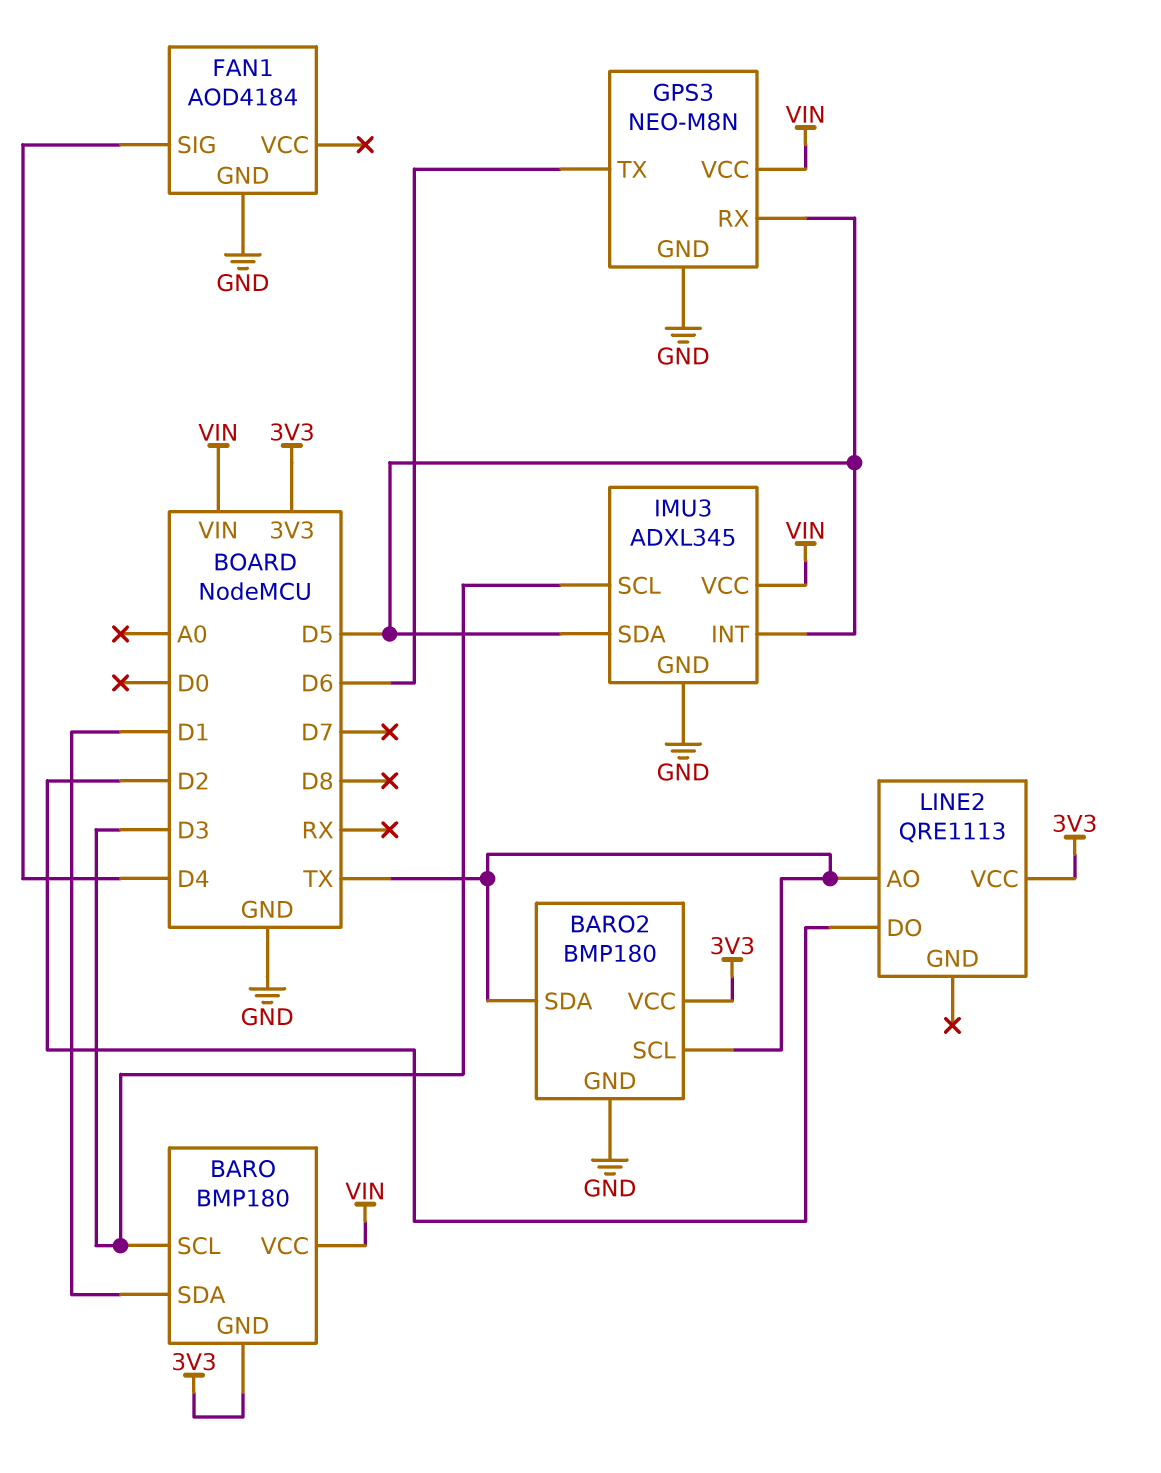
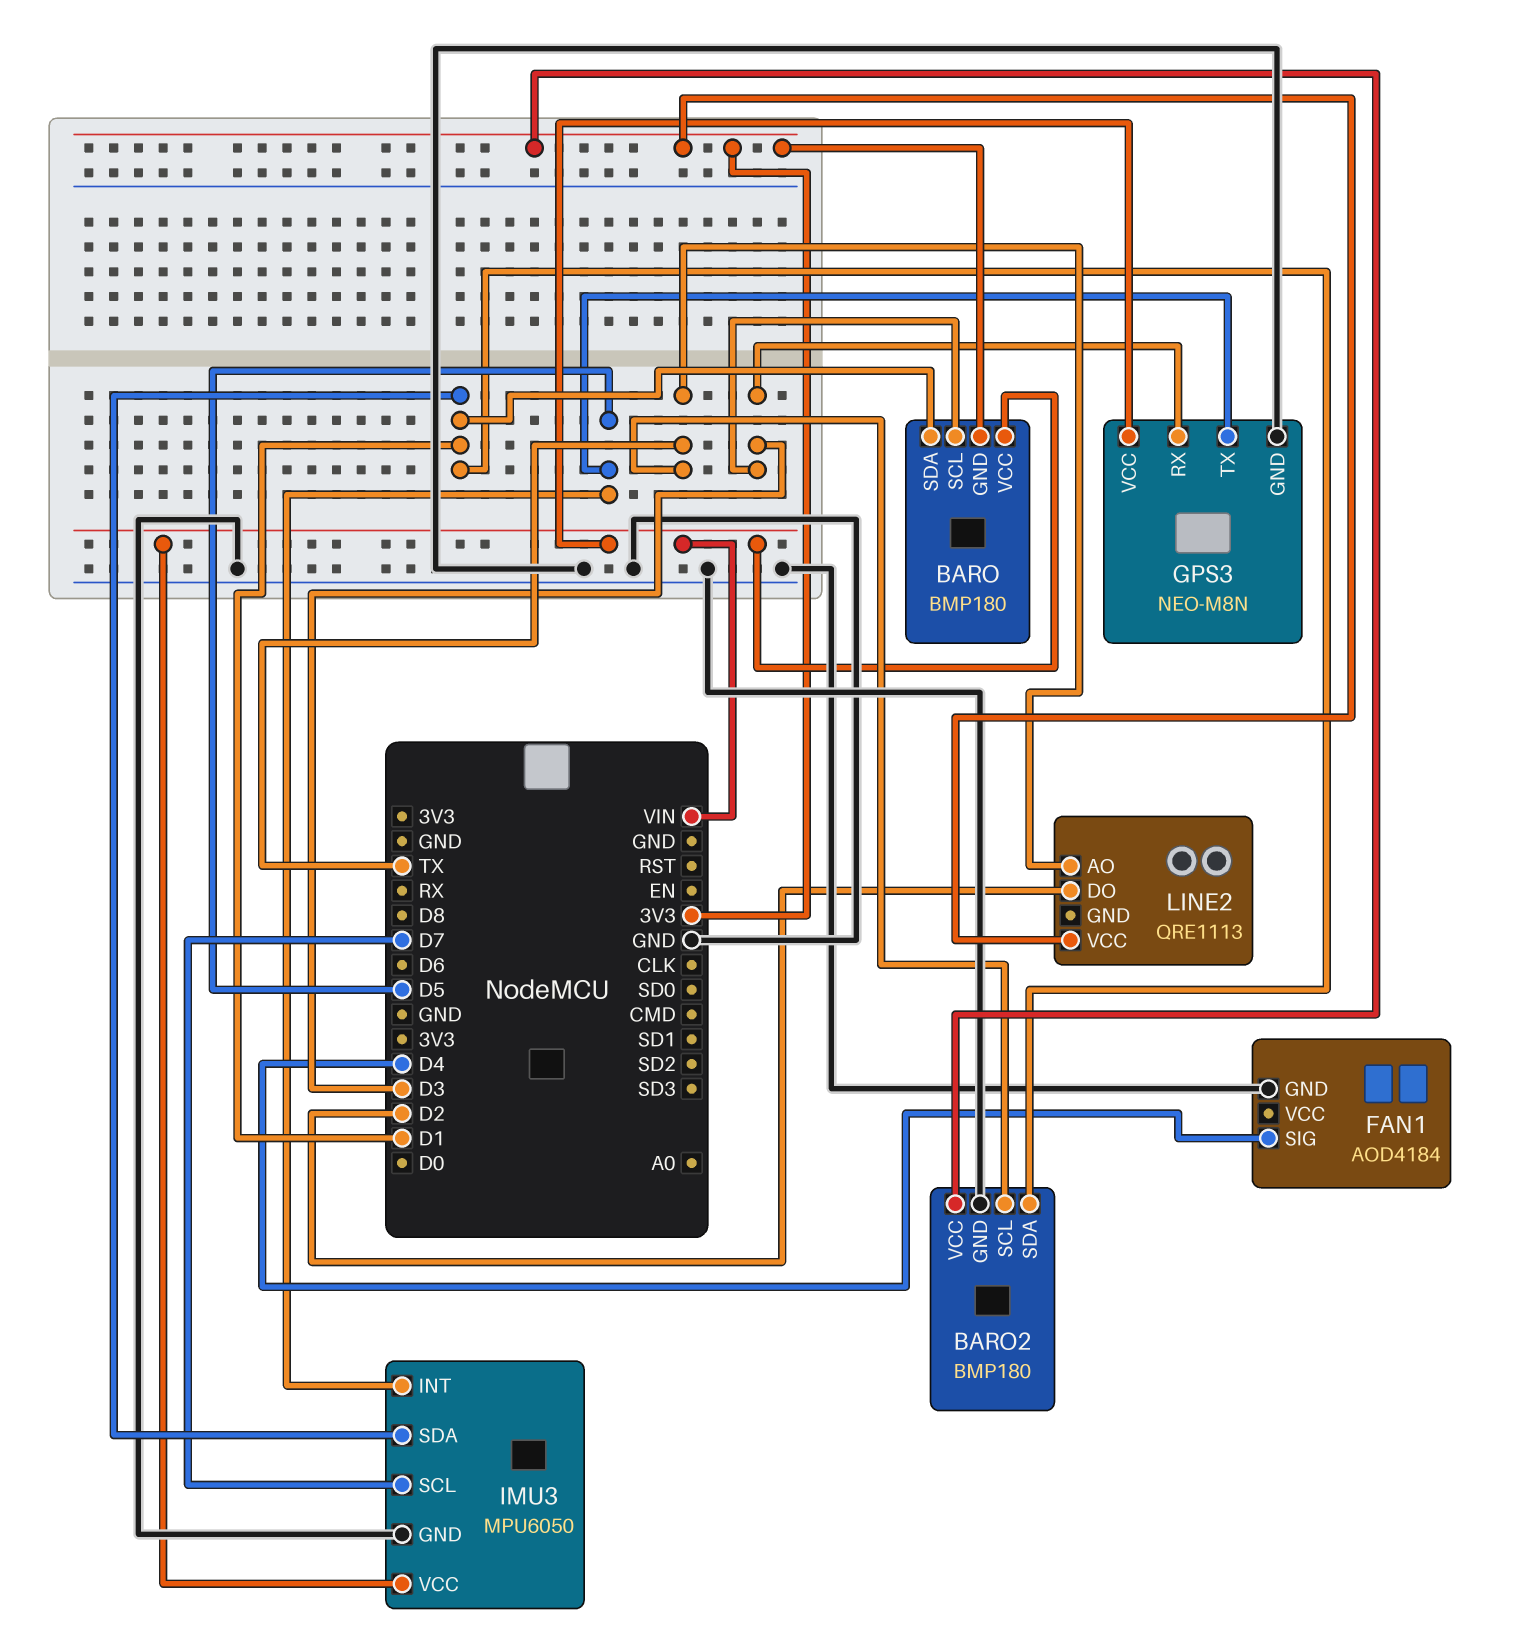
BARO2 pin SDA: TX -> D1
GPS3 pin RX: D5 -> D3
GPS3 pin TX: D6 -> D5
IMU3: ADXL345 -> MPU6050
IMU3 pin SCL: D3 -> D7
IMU3 pin SDA: D5 -> D1

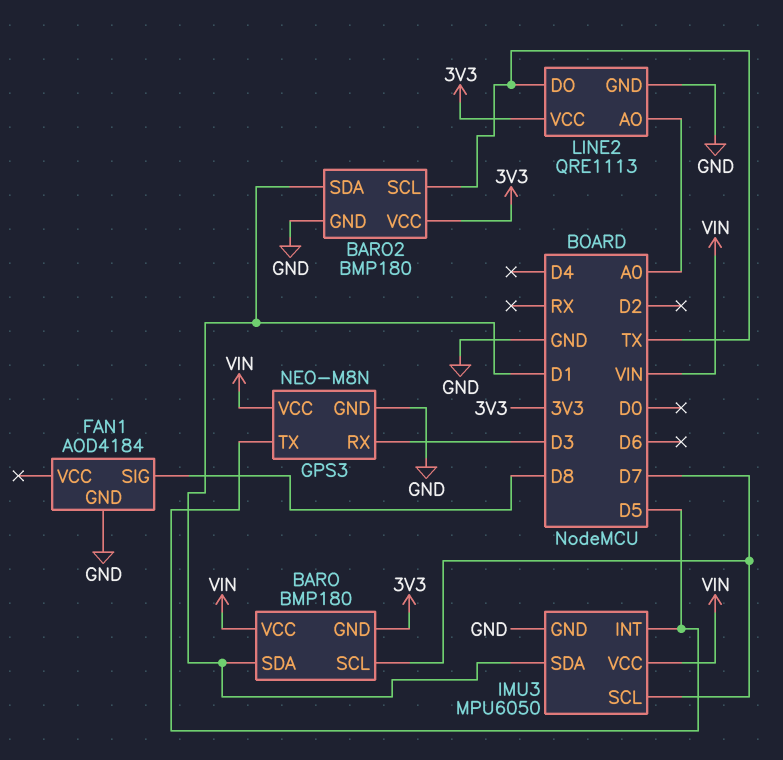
BARO pin SCL: D3 -> D7
FAN1 pin SIG: D4 -> D8
LINE2 pin AO: TX -> A0
LINE2 pin DO: D2 -> TX
LINE2 pin GND: none -> GND

